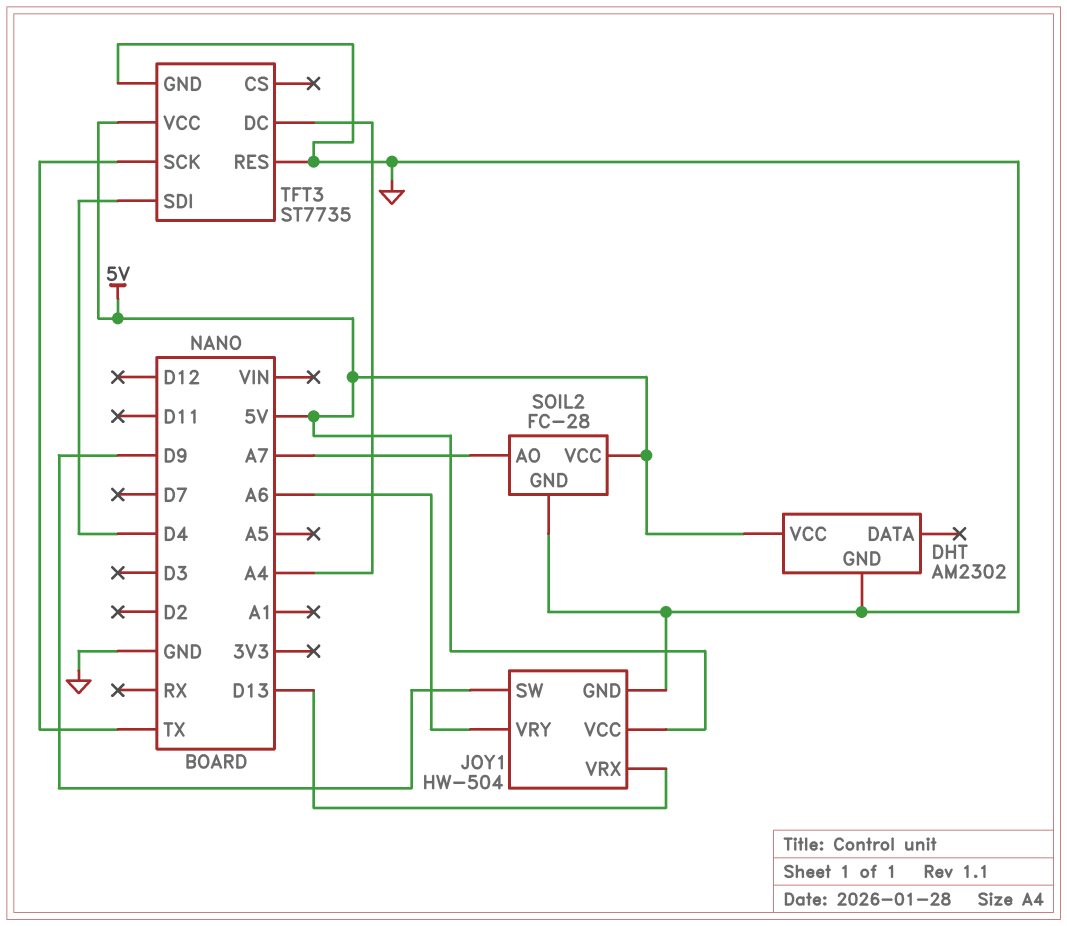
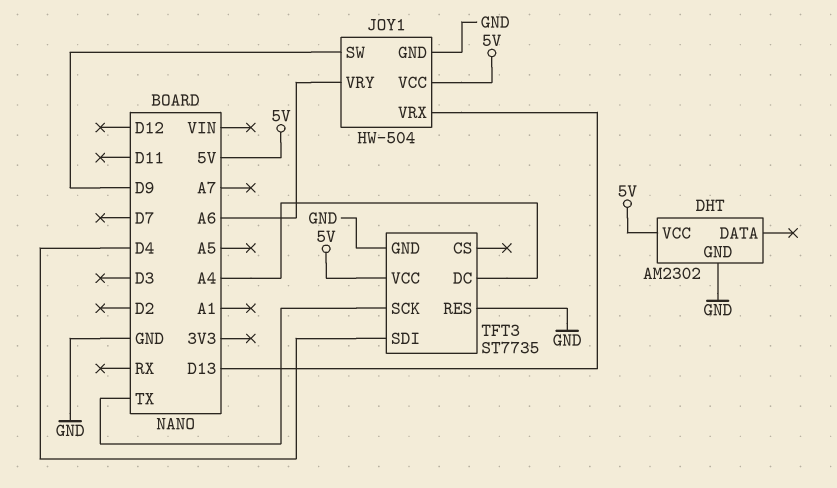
SOIL2: FC-28 -> none
SOIL2 pin AO: A7 -> none
SOIL2 pin GND: GND -> none
SOIL2 pin VCC: 5V -> none

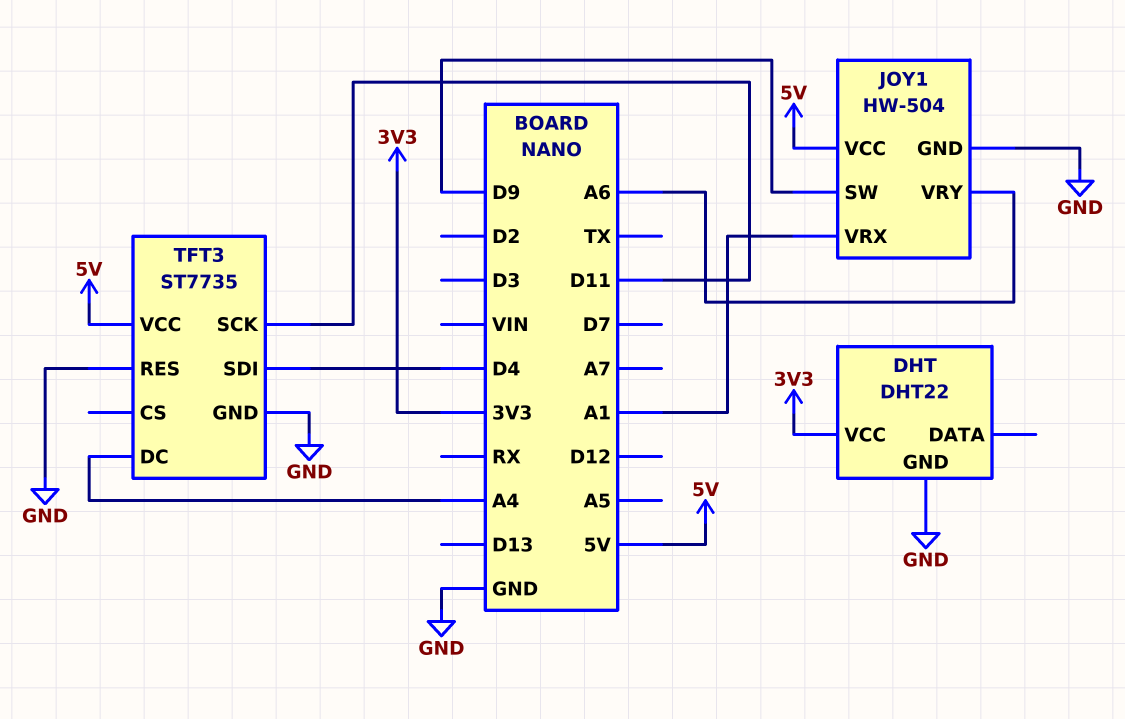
DHT: AM2302 -> DHT22
DHT pin VCC: 5V -> 3V3
JOY1 pin VRX: D13 -> A1
TFT3 pin SCK: TX -> D11

